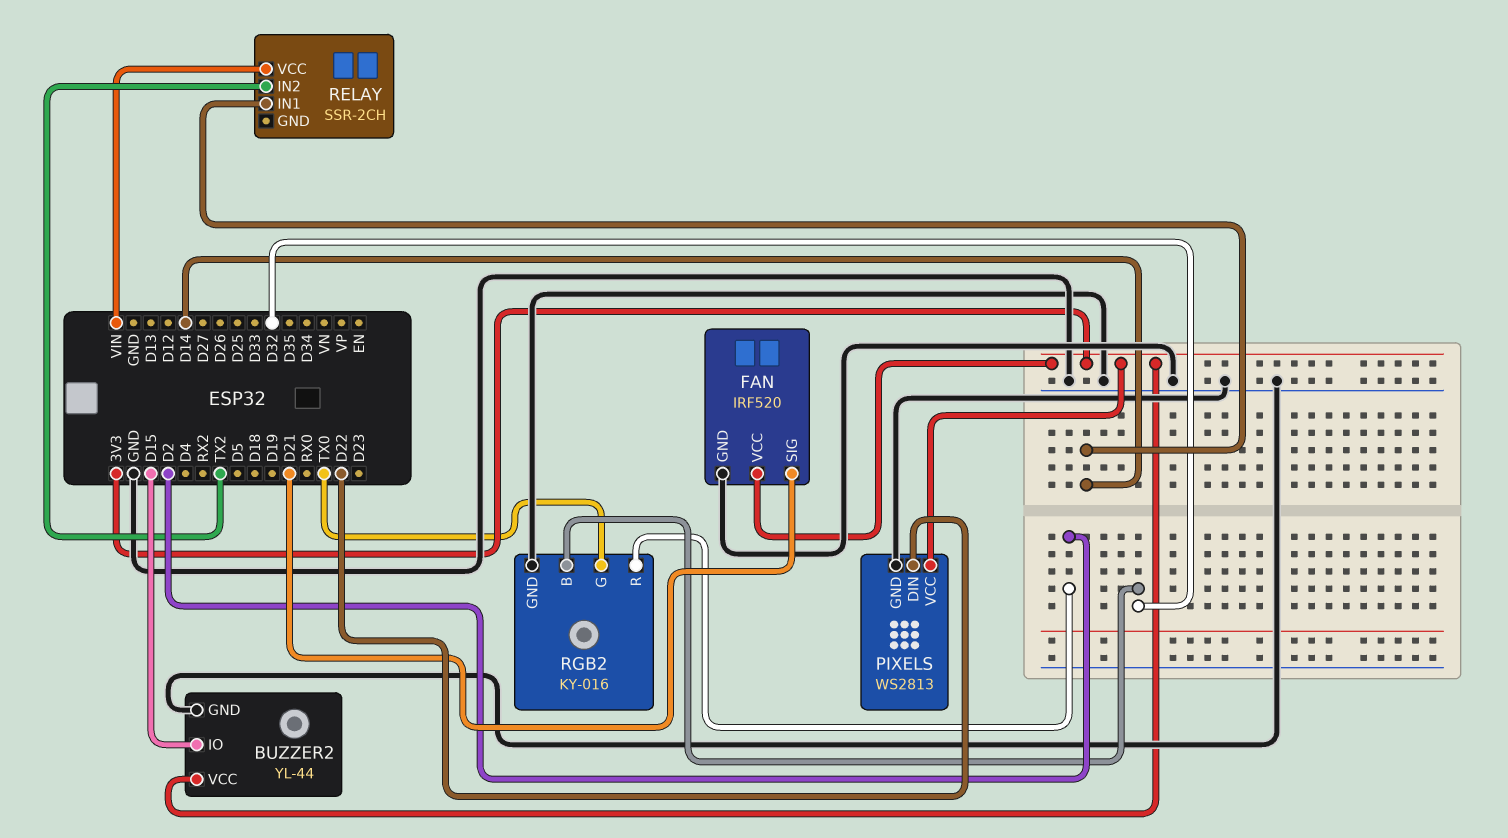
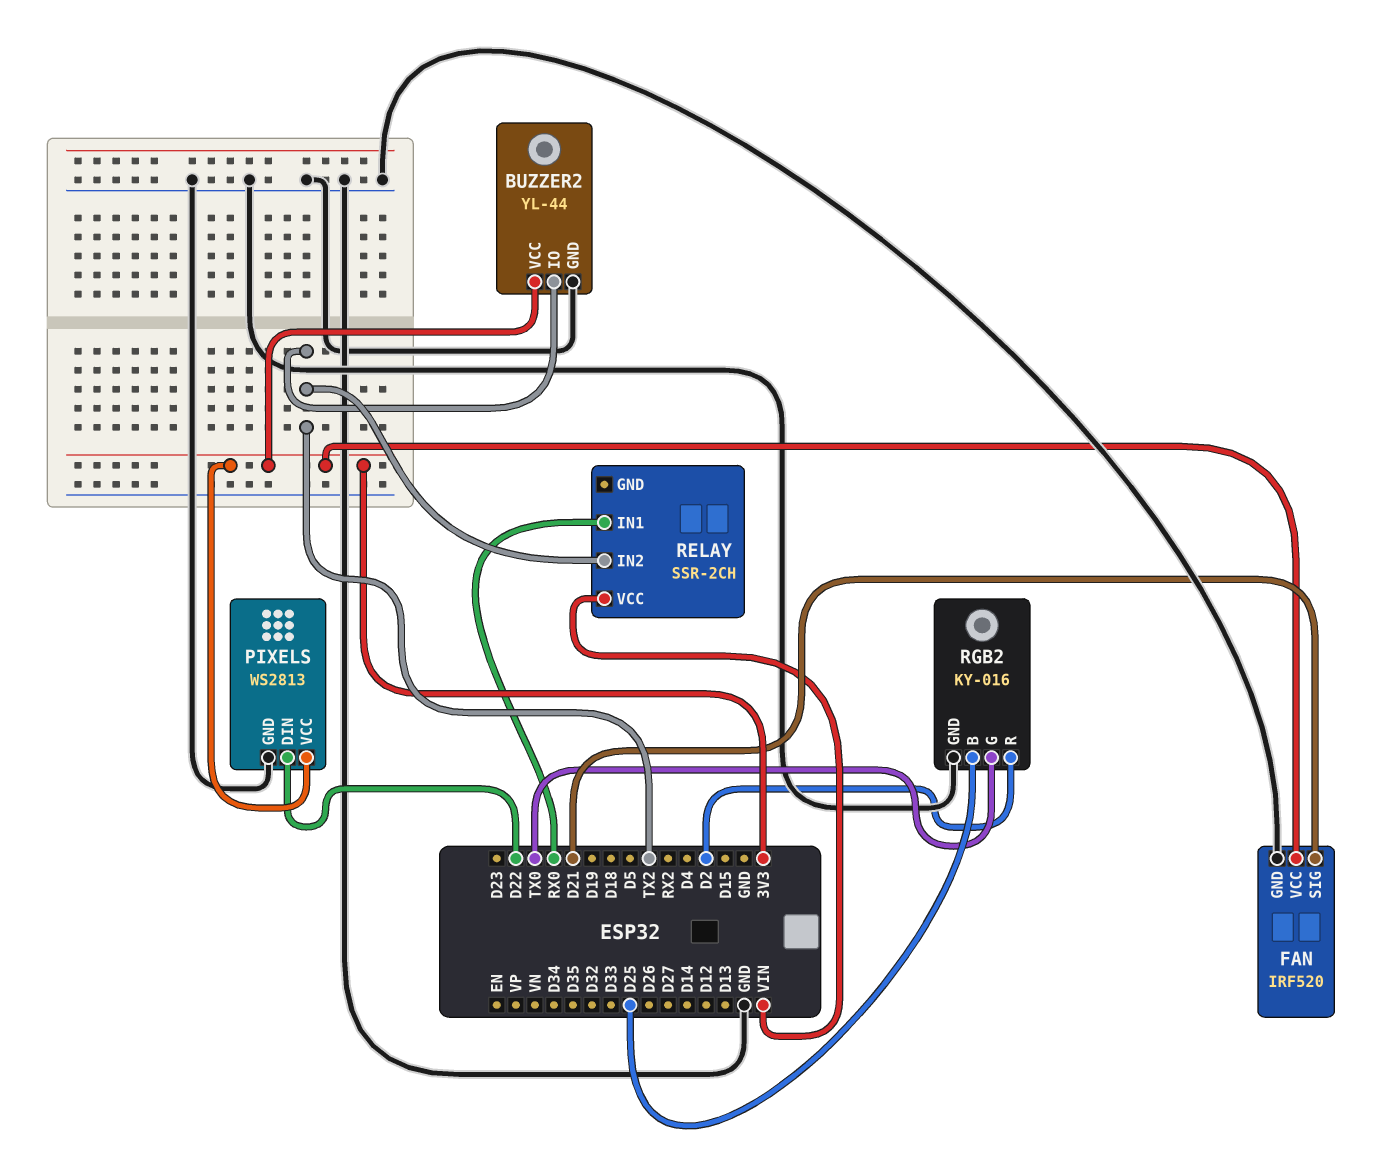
BUZZER2 pin IO: D15 -> TX2
RELAY pin IN1: D14 -> RX0
RGB2 pin B: D32 -> D25

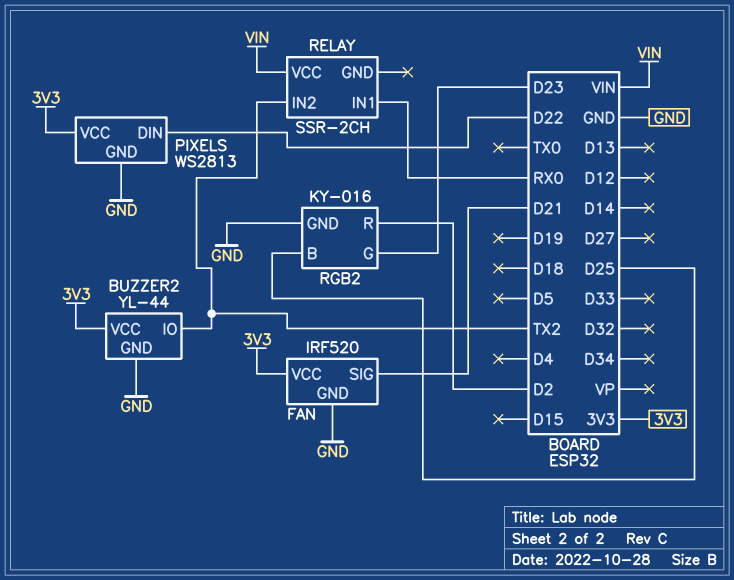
RGB2 pin G: TX0 -> D23

